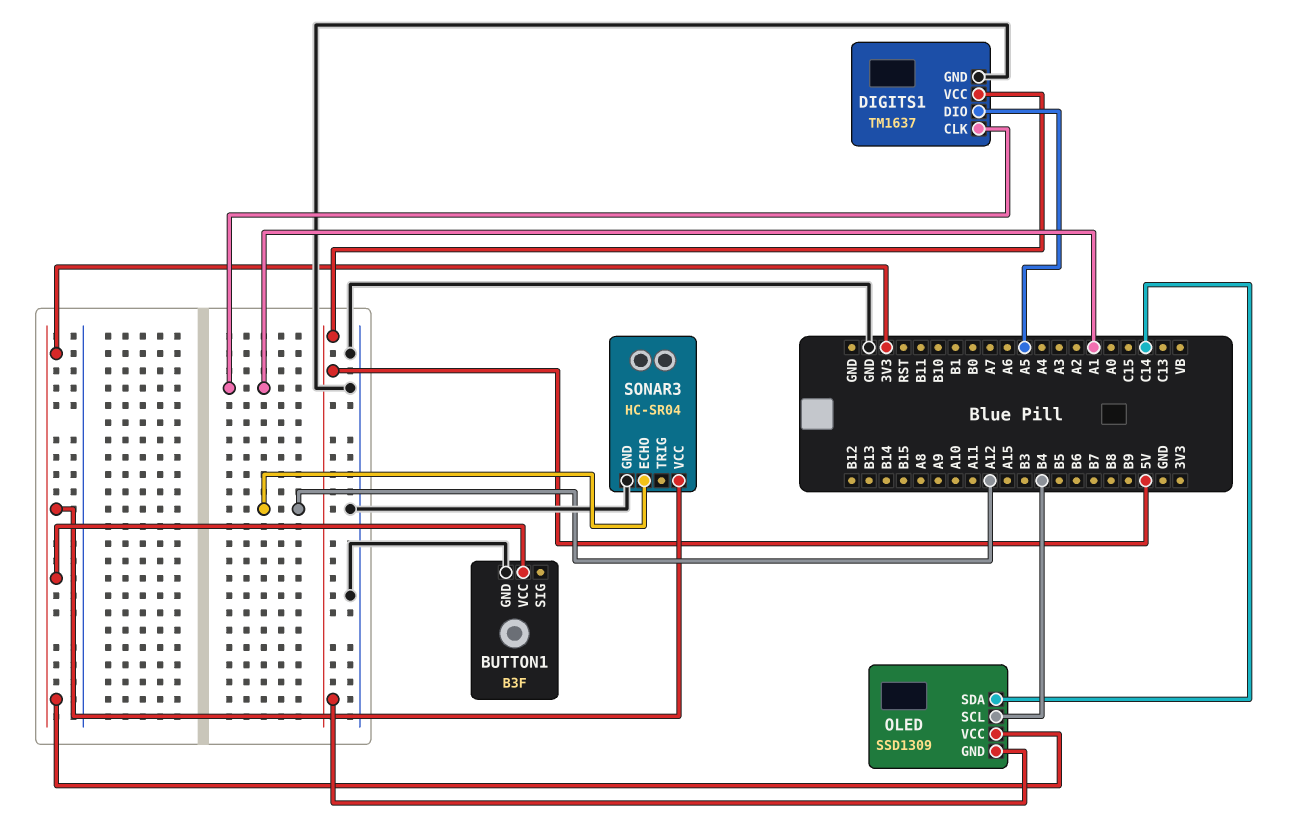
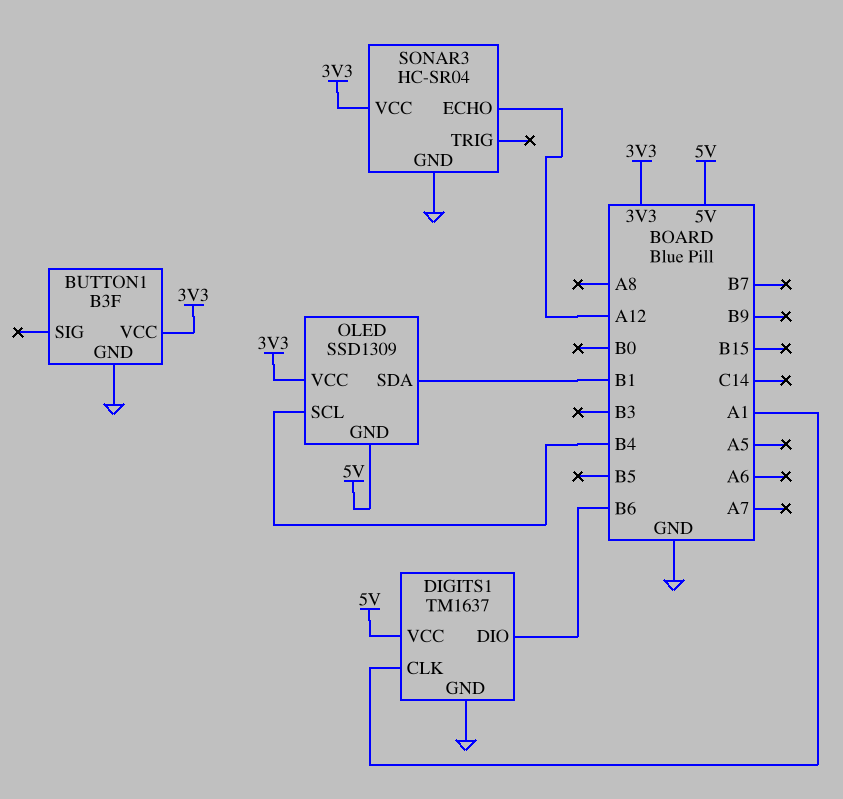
DIGITS1 pin DIO: A5 -> B6
OLED pin SDA: C14 -> B1

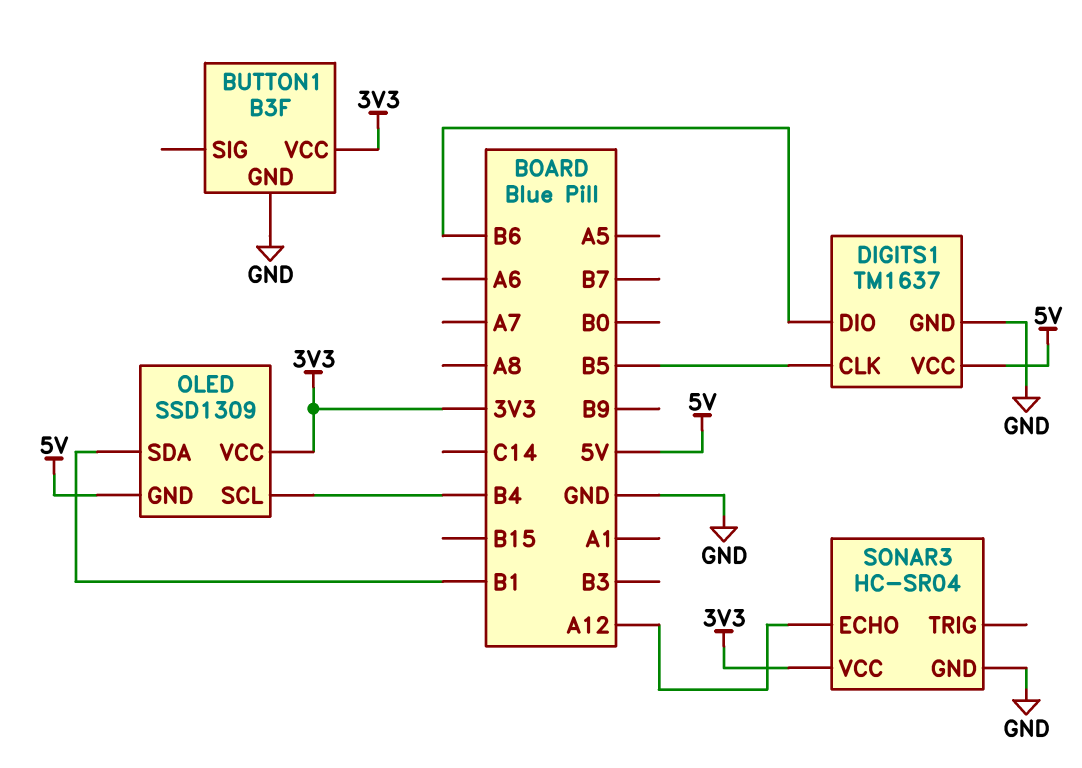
DIGITS1 pin CLK: A1 -> B5

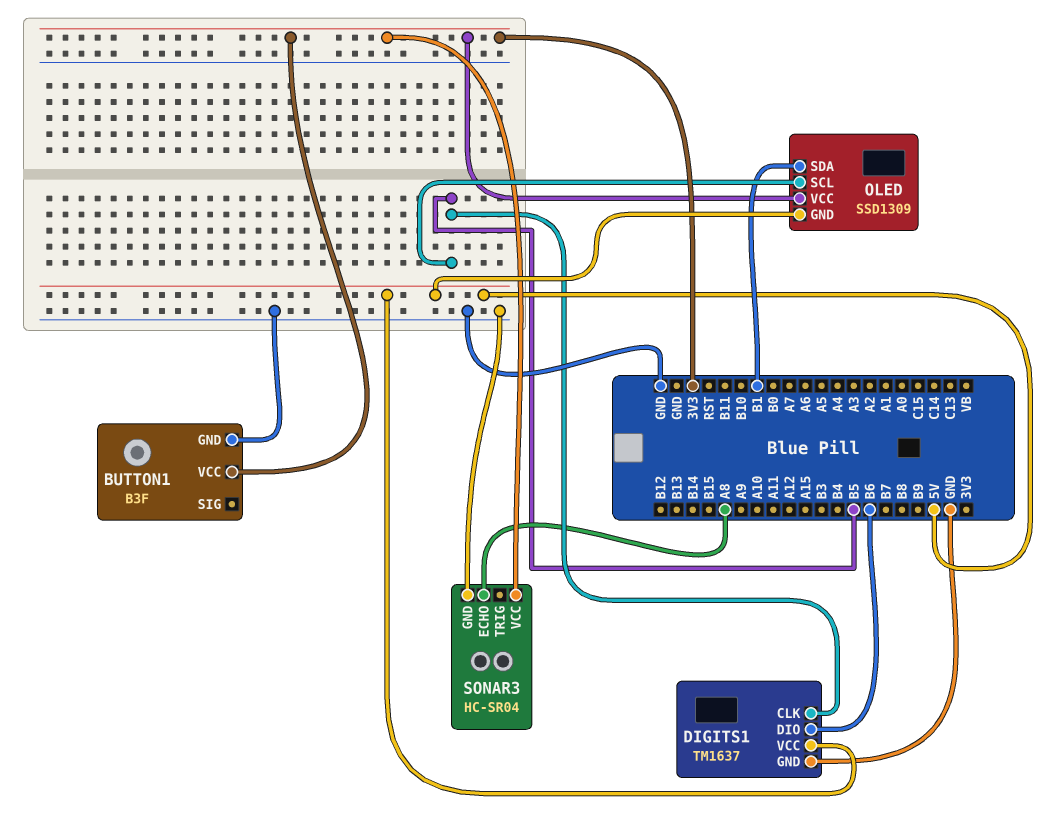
OLED pin SCL: B4 -> B5
SONAR3 pin ECHO: A12 -> A8

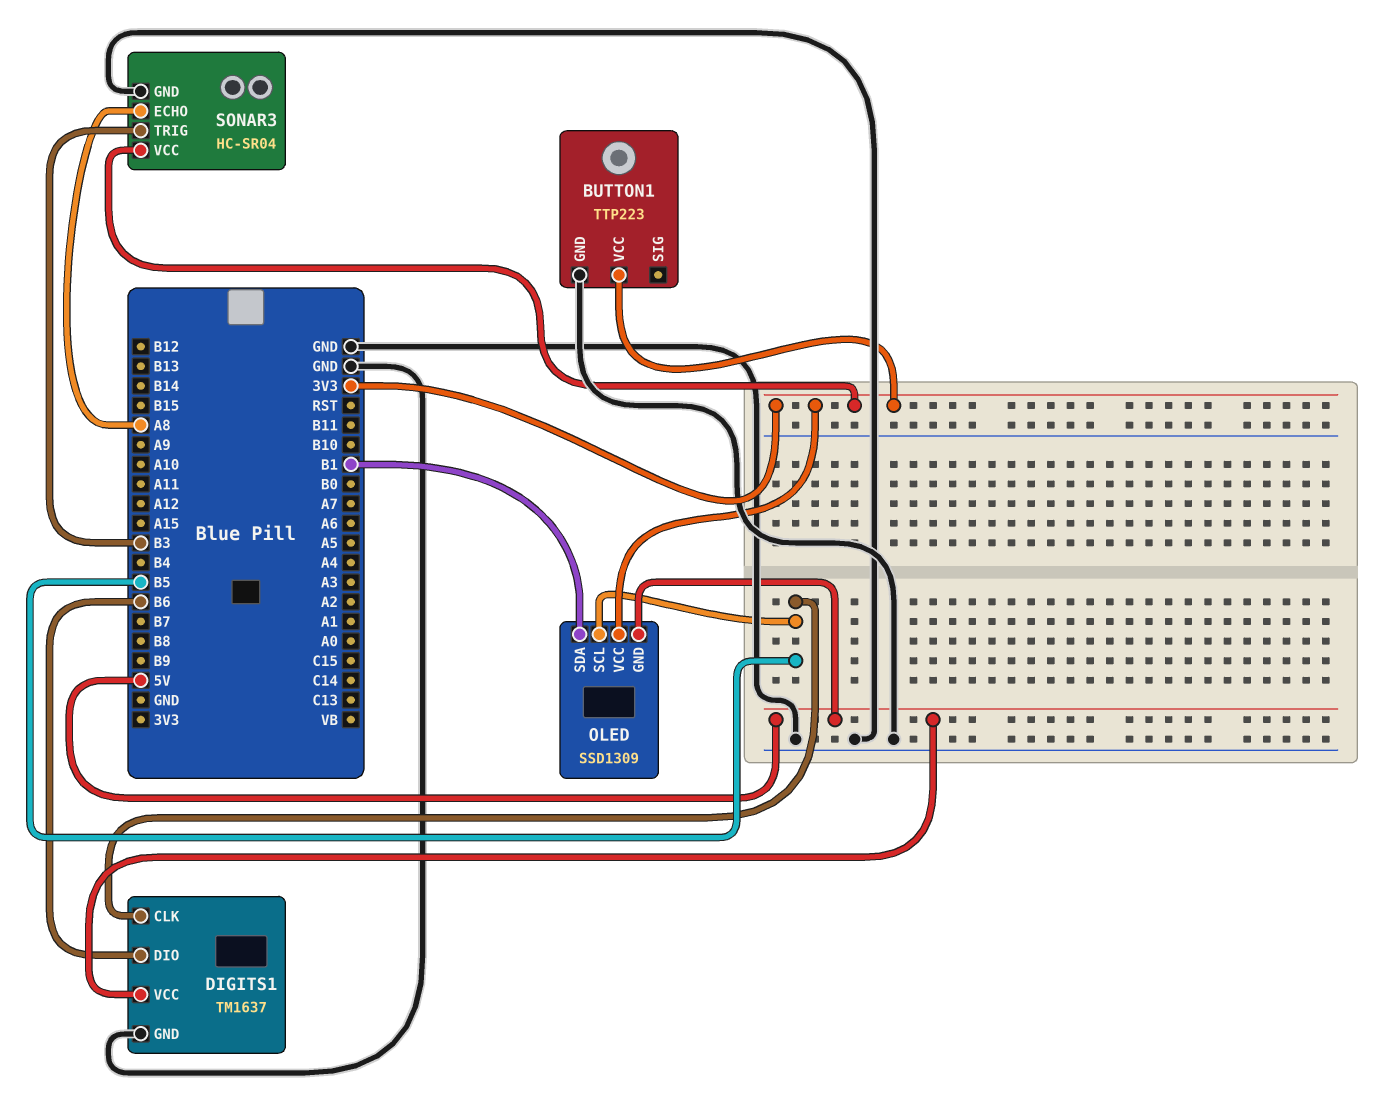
BUTTON1: B3F -> TTP223
SONAR3 pin TRIG: none -> B3

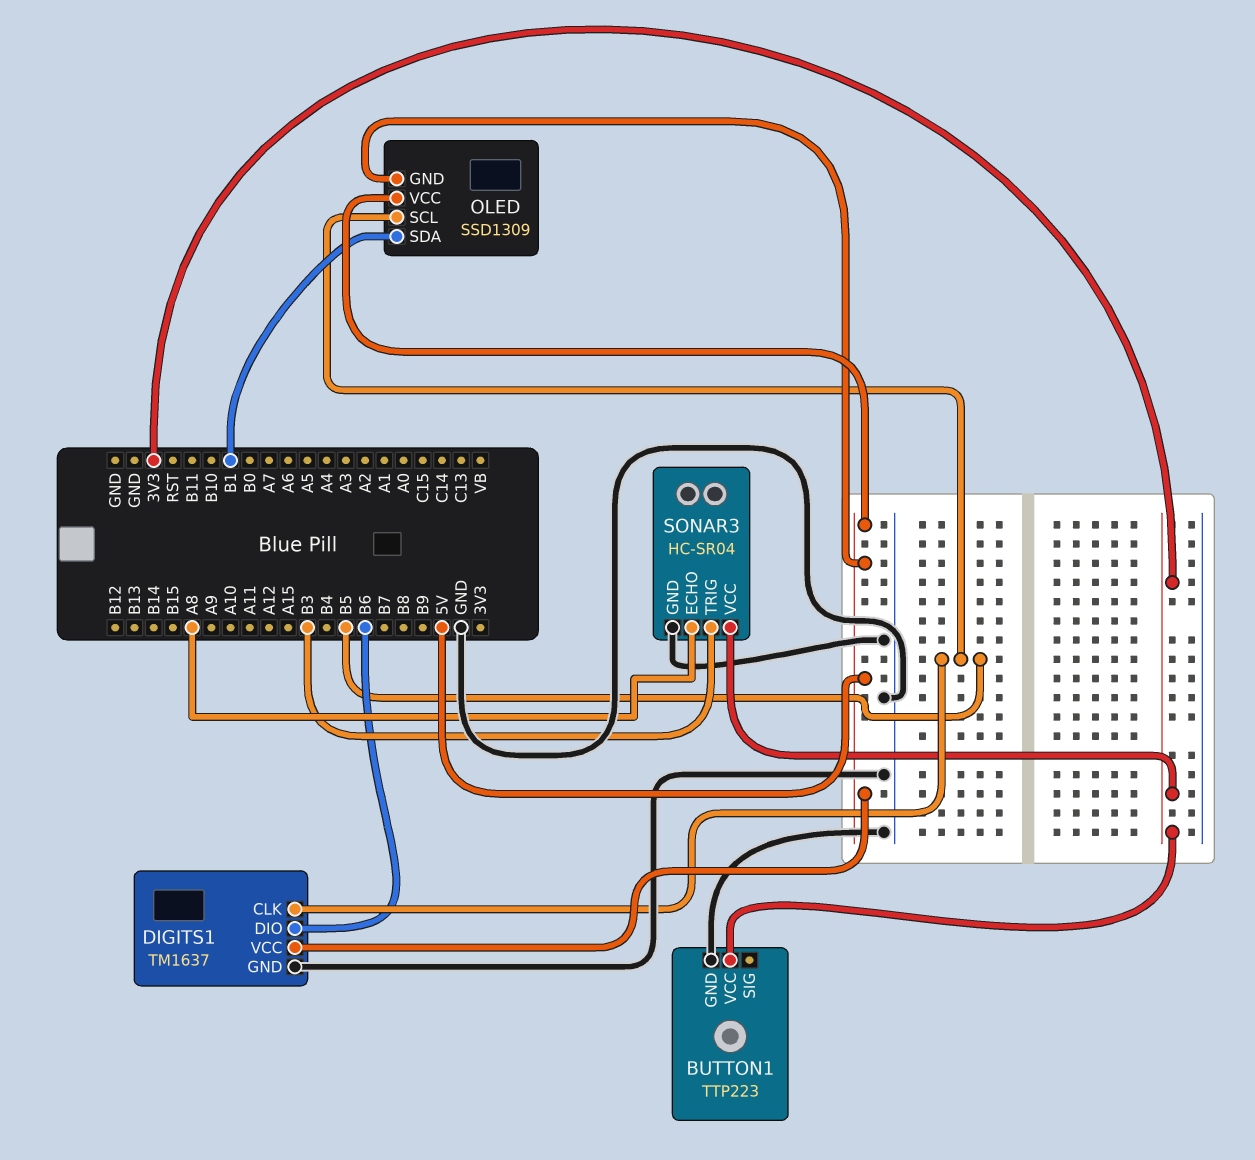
OLED pin VCC: 3V3 -> 5V

